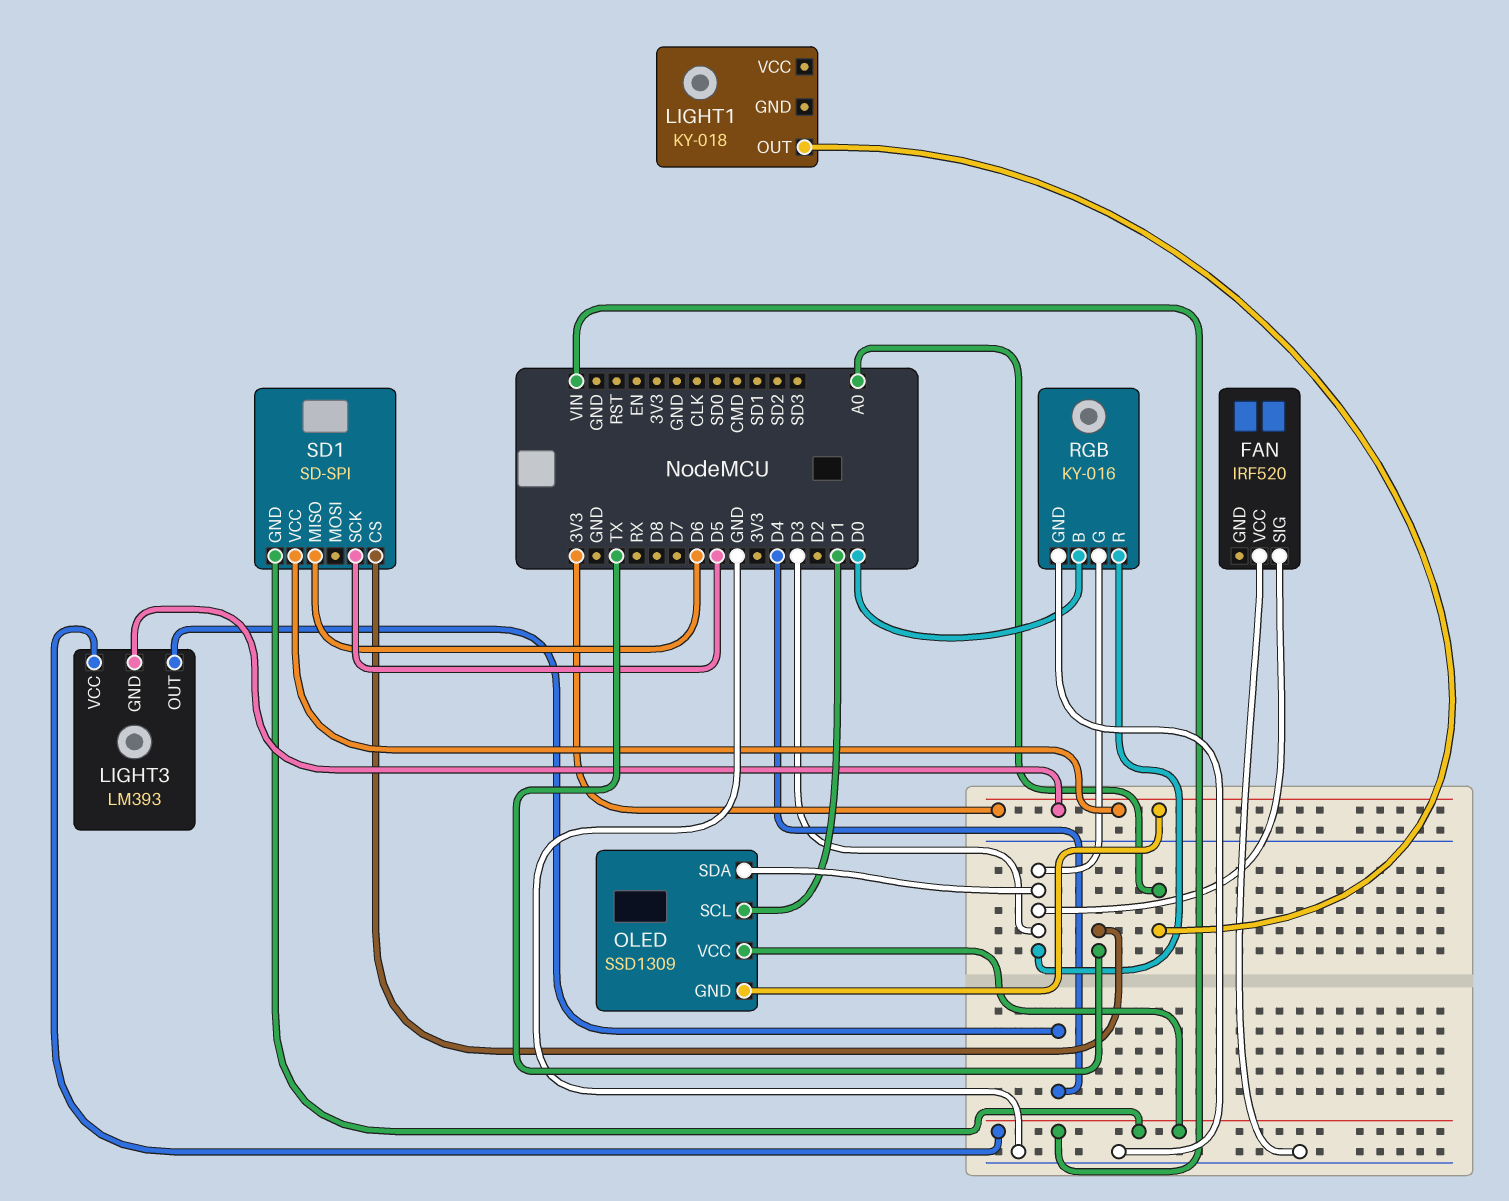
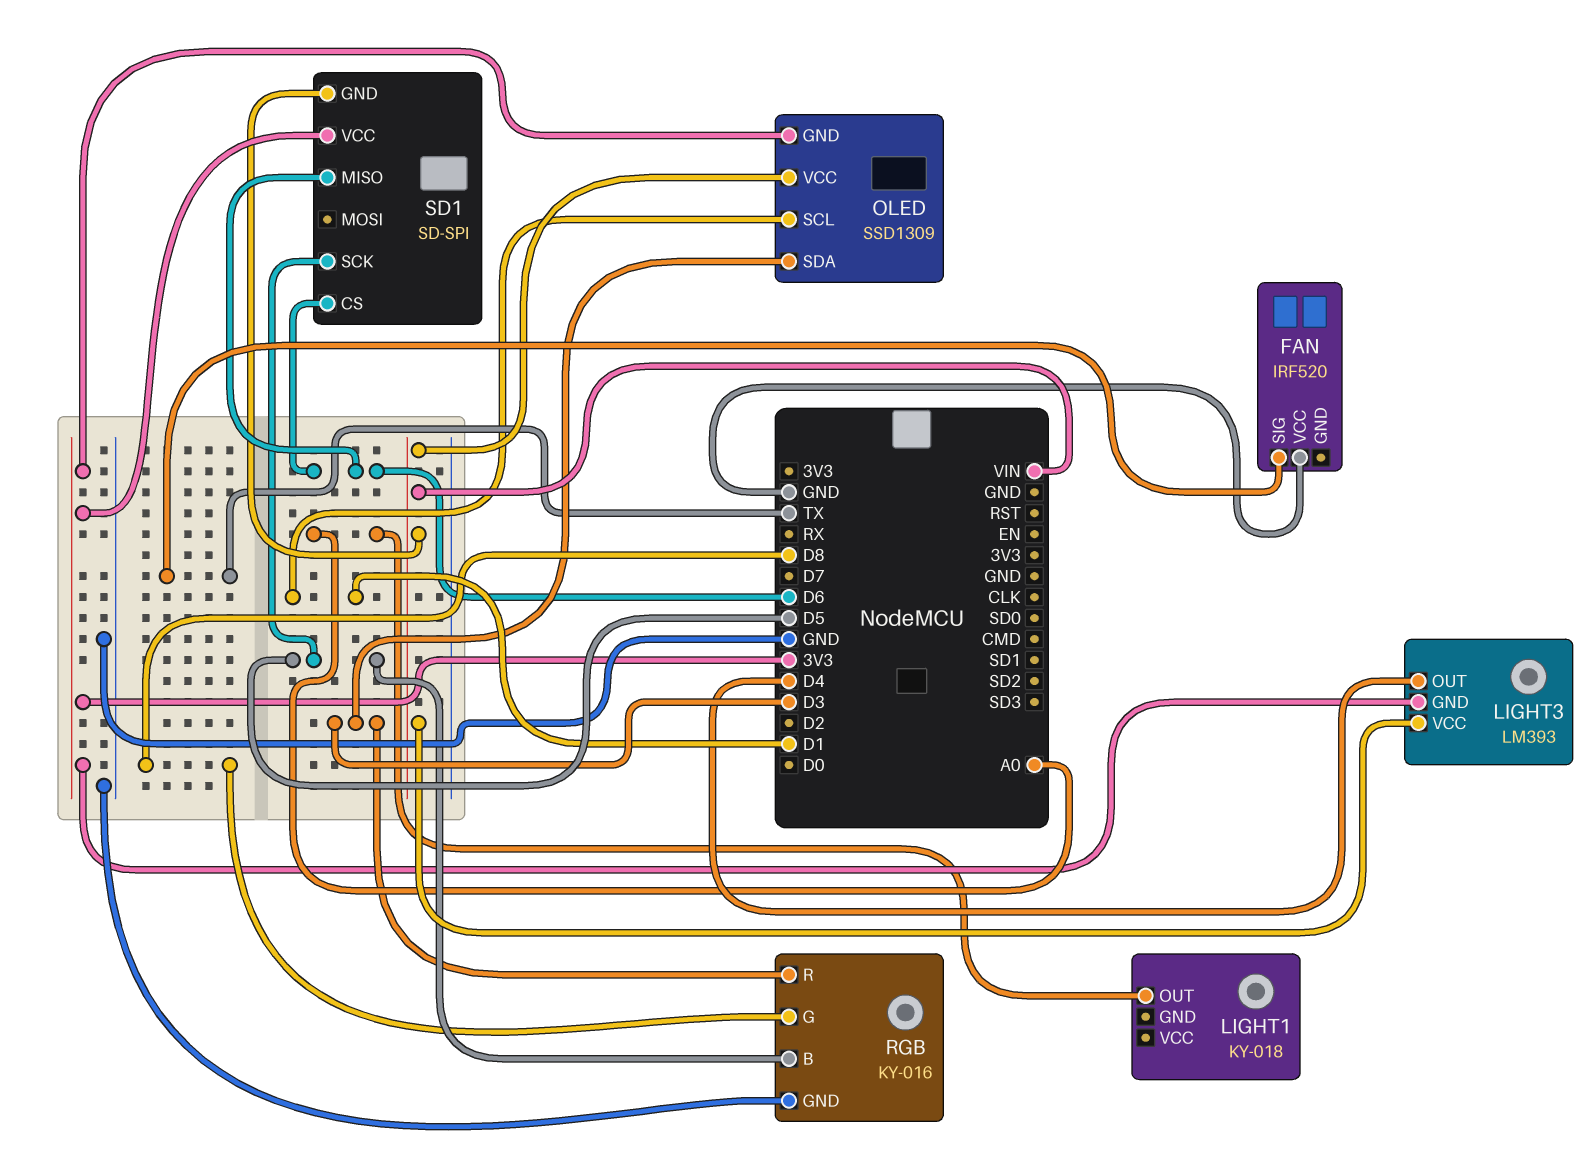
FAN pin SIG: D3 -> TX
RGB pin B: D0 -> D5
RGB pin G: D3 -> D8
SD1 pin CS: TX -> D6

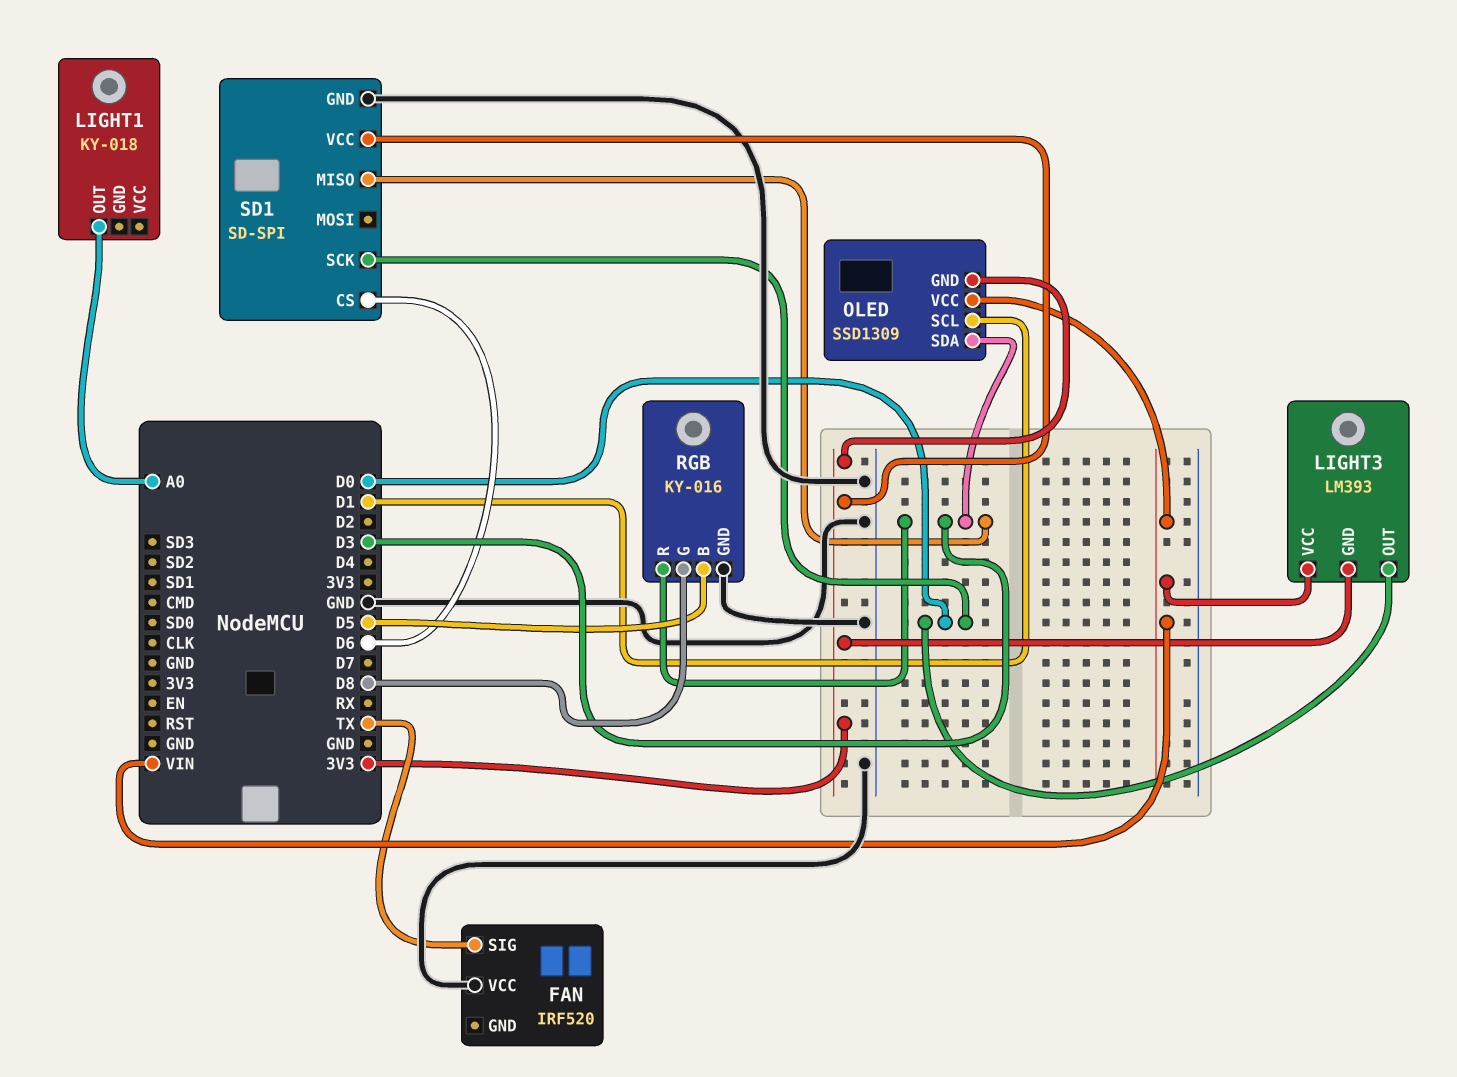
LIGHT3 pin OUT: D4 -> D0
SD1 pin GND: VIN -> GND
SD1 pin MISO: D6 -> D3
SD1 pin SCK: D5 -> D0

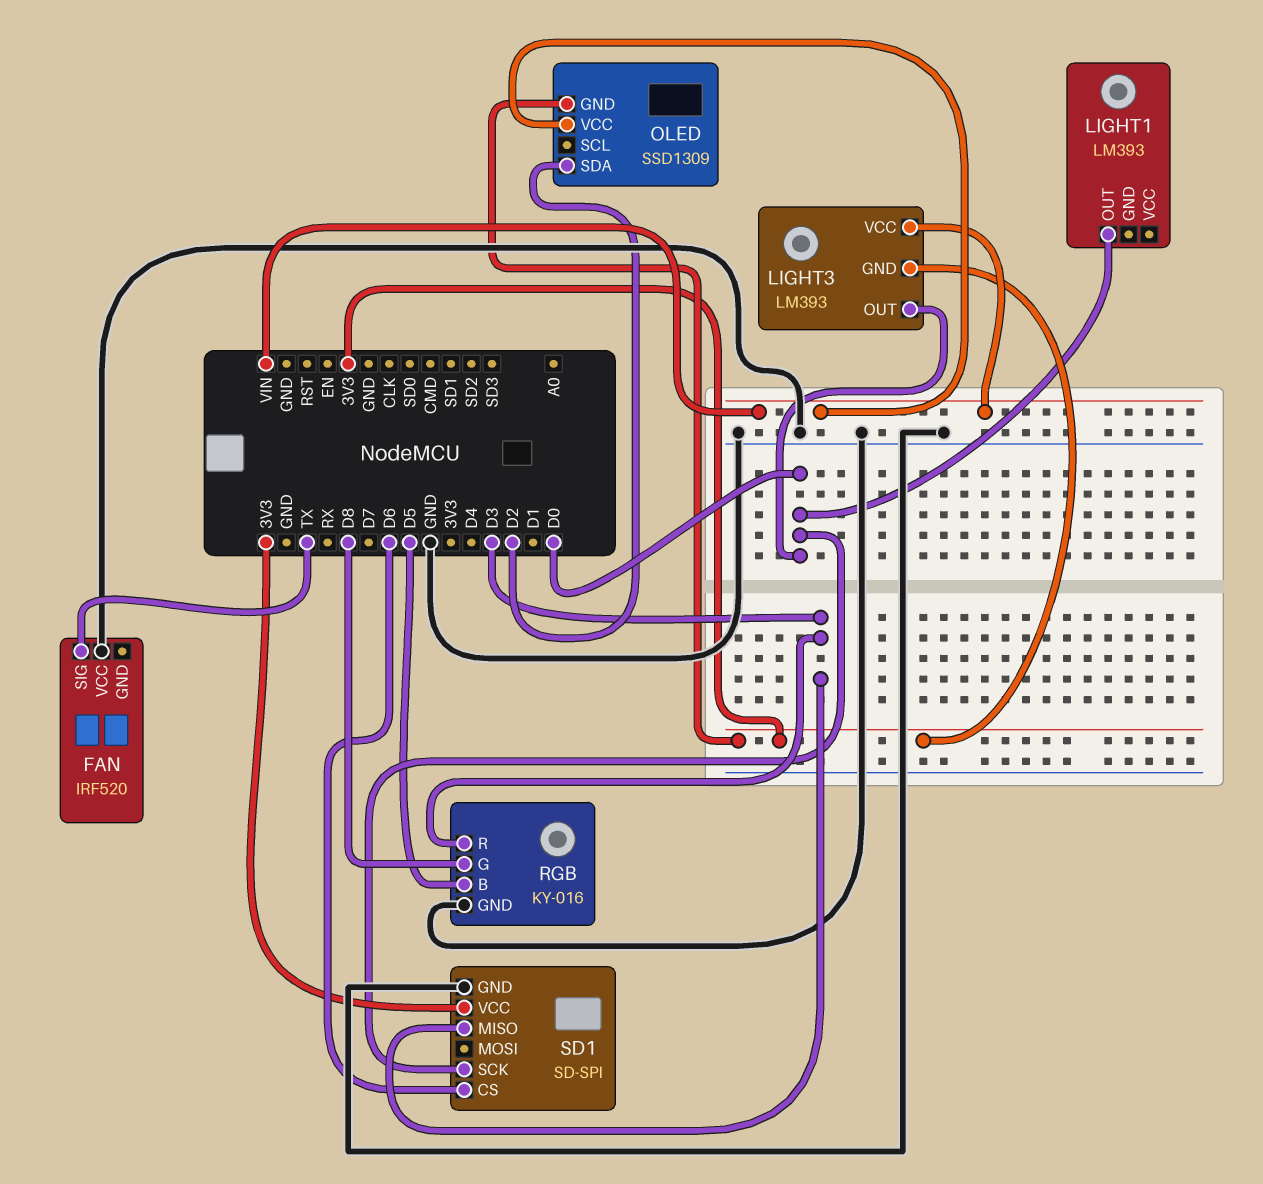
LIGHT1: KY-018 -> LM393
LIGHT1 pin OUT: A0 -> D0
OLED pin SCL: D1 -> none
OLED pin SDA: D3 -> D2

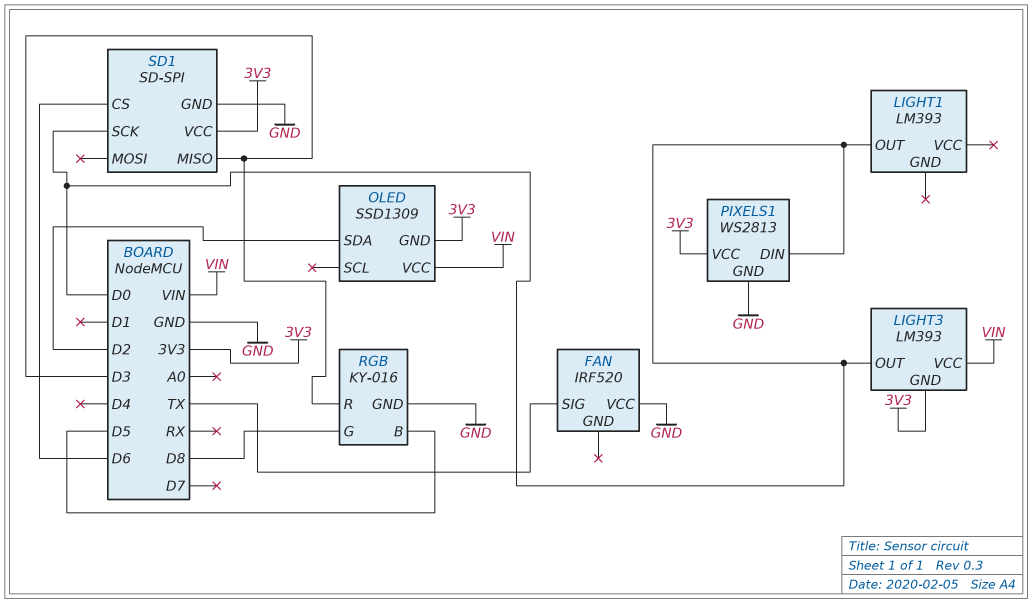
PIXELS1: none -> WS2813
PIXELS1 pin DIN: none -> D0
PIXELS1 pin GND: none -> GND
PIXELS1 pin VCC: none -> 3V3

